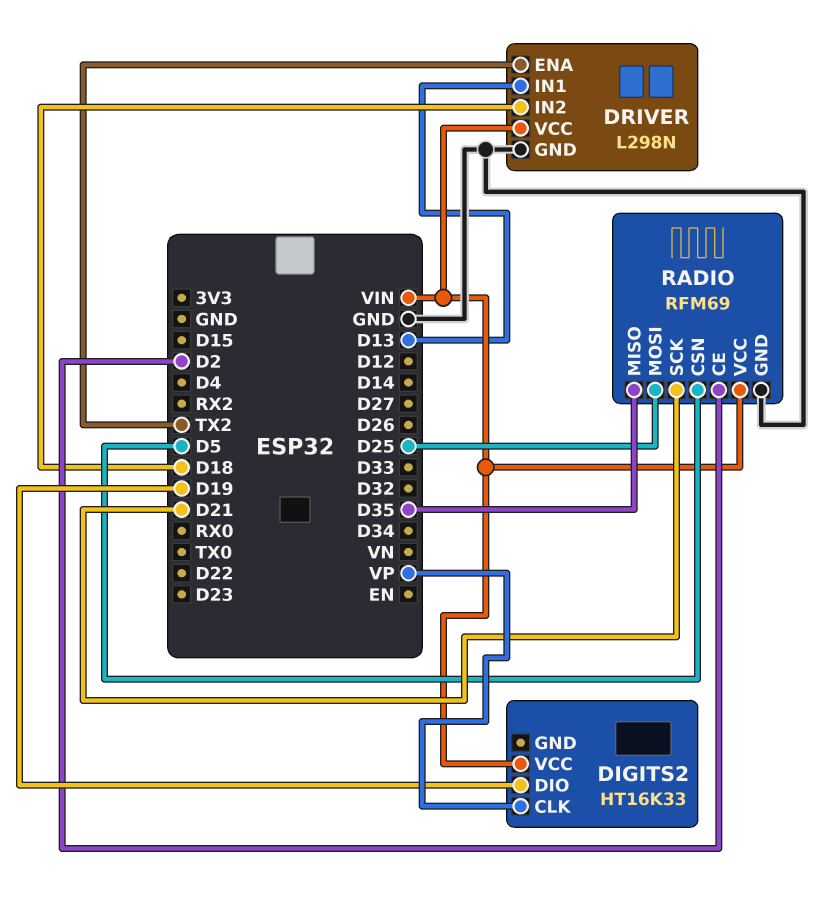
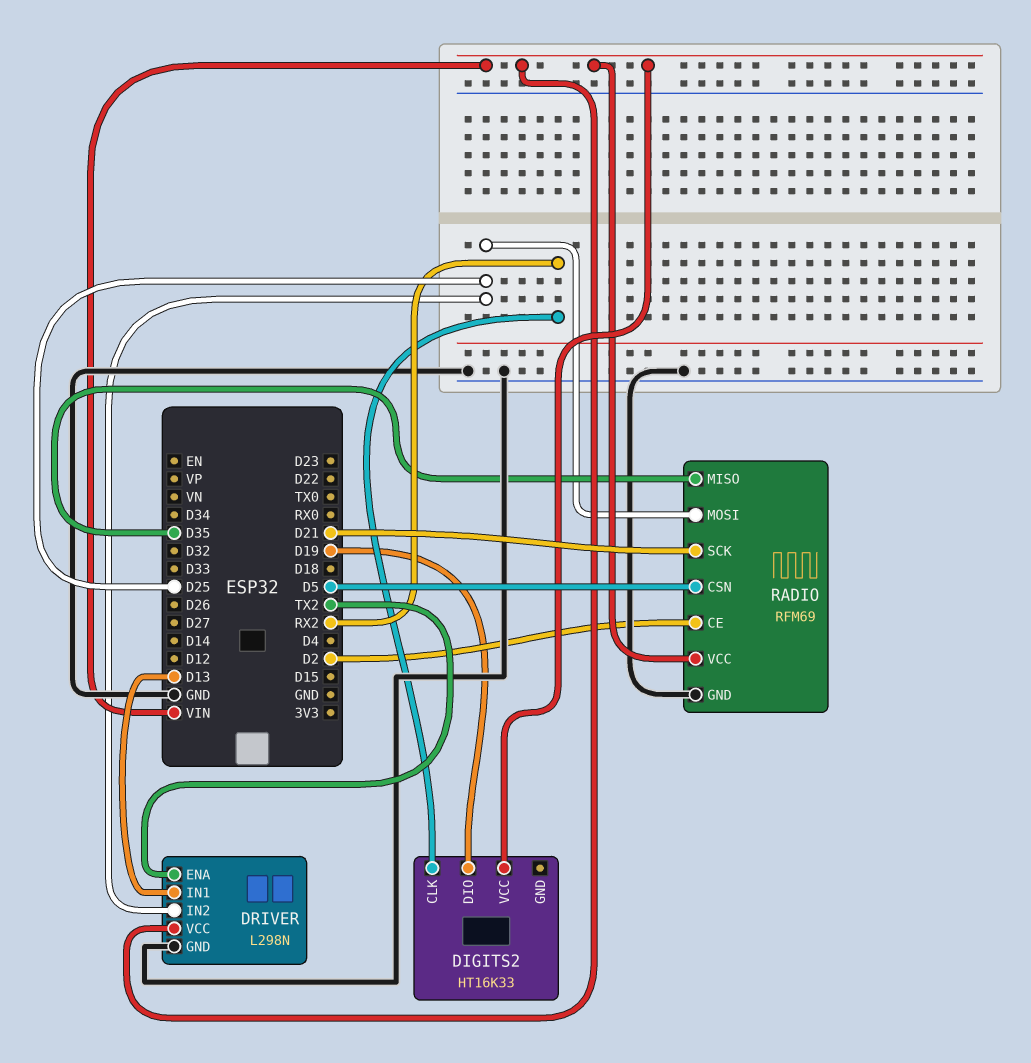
DIGITS2 pin CLK: VP -> RX2
DRIVER pin IN2: D18 -> D25

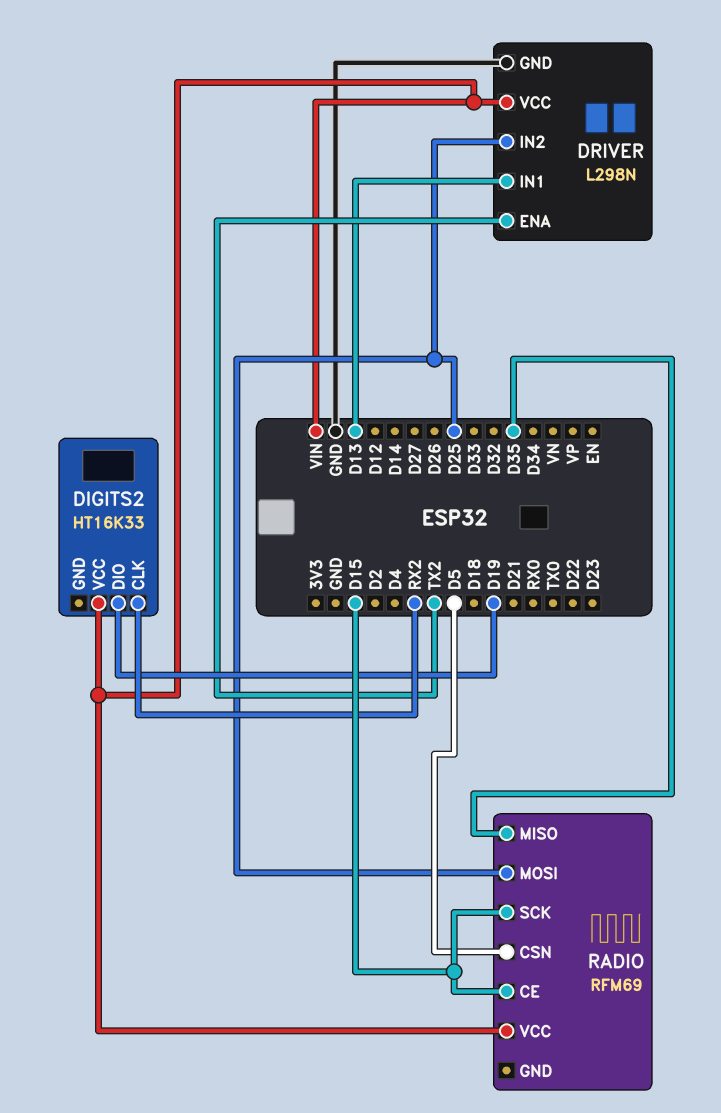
RADIO pin CE: D2 -> D15
RADIO pin GND: GND -> none
RADIO pin SCK: D21 -> D15

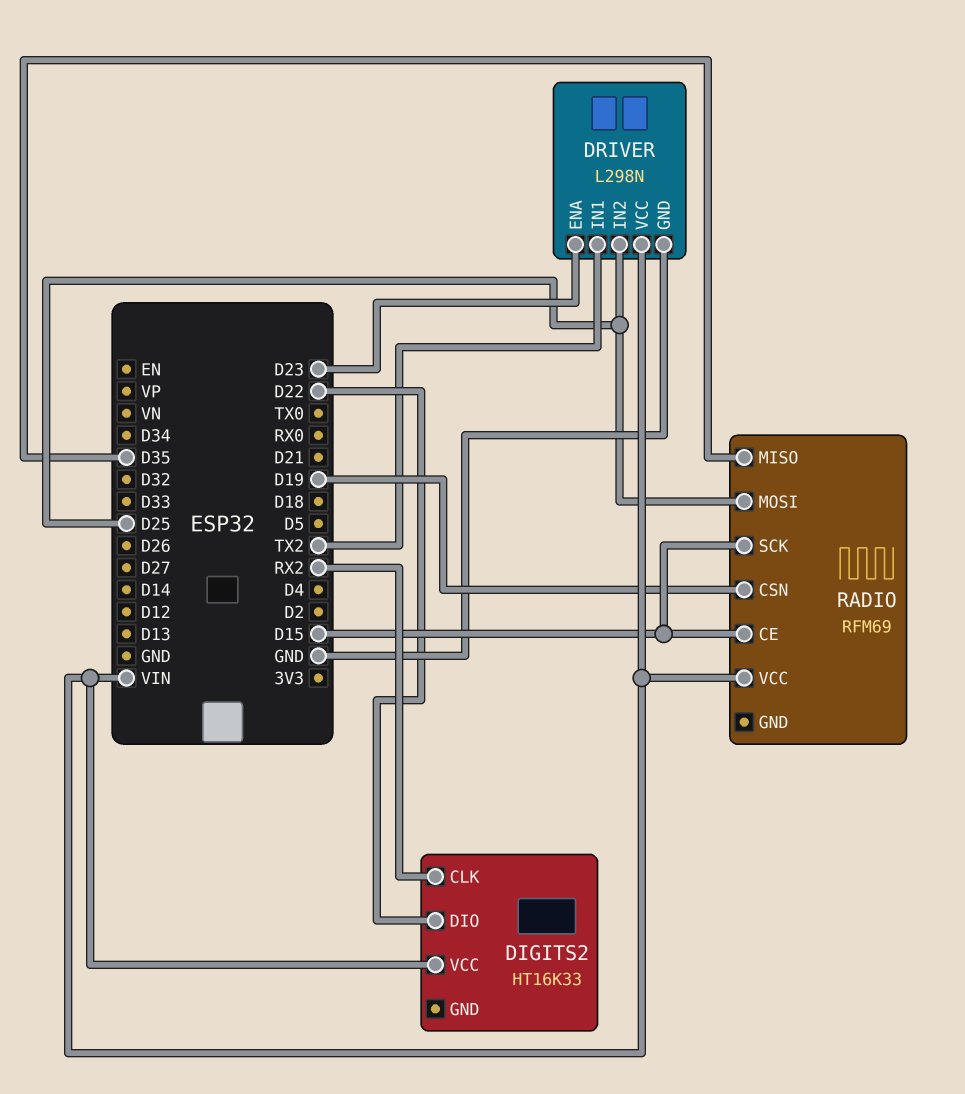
DIGITS2 pin DIO: D19 -> D22
DRIVER pin ENA: TX2 -> D23
DRIVER pin IN1: D13 -> TX2
RADIO pin CSN: D5 -> D19

